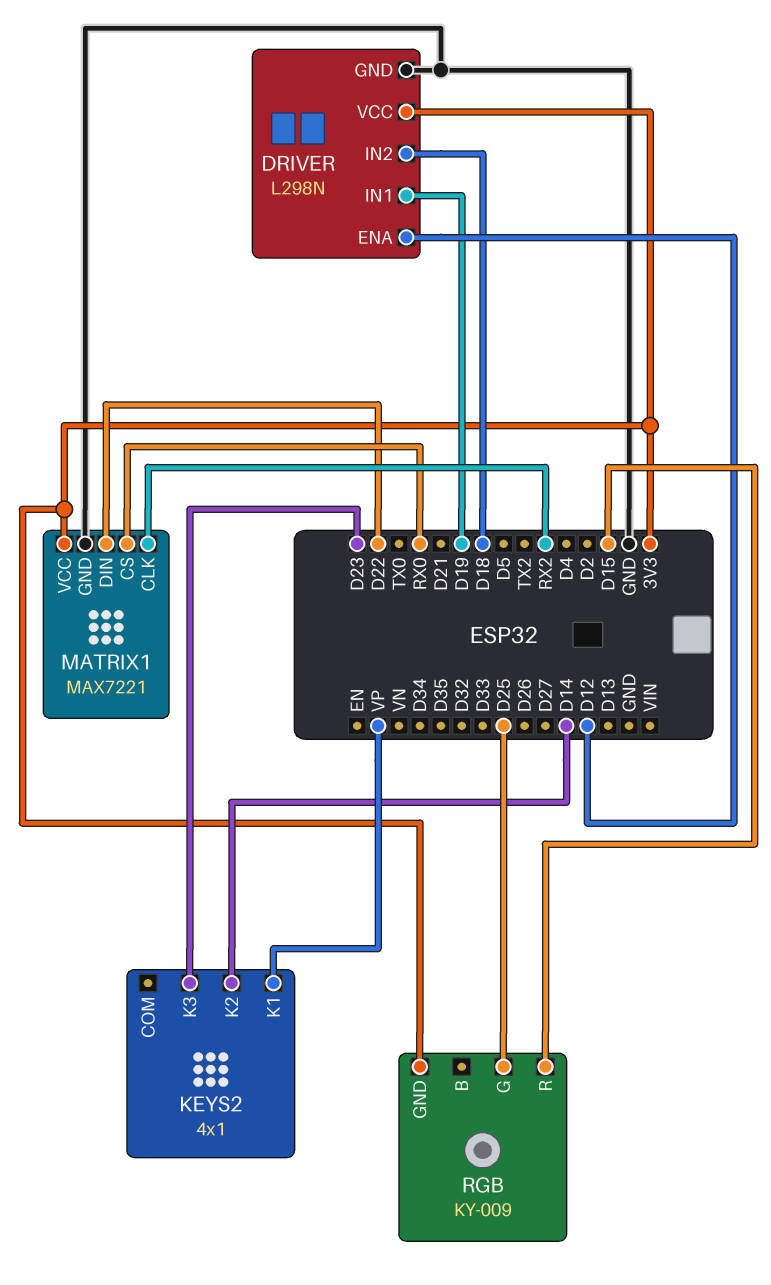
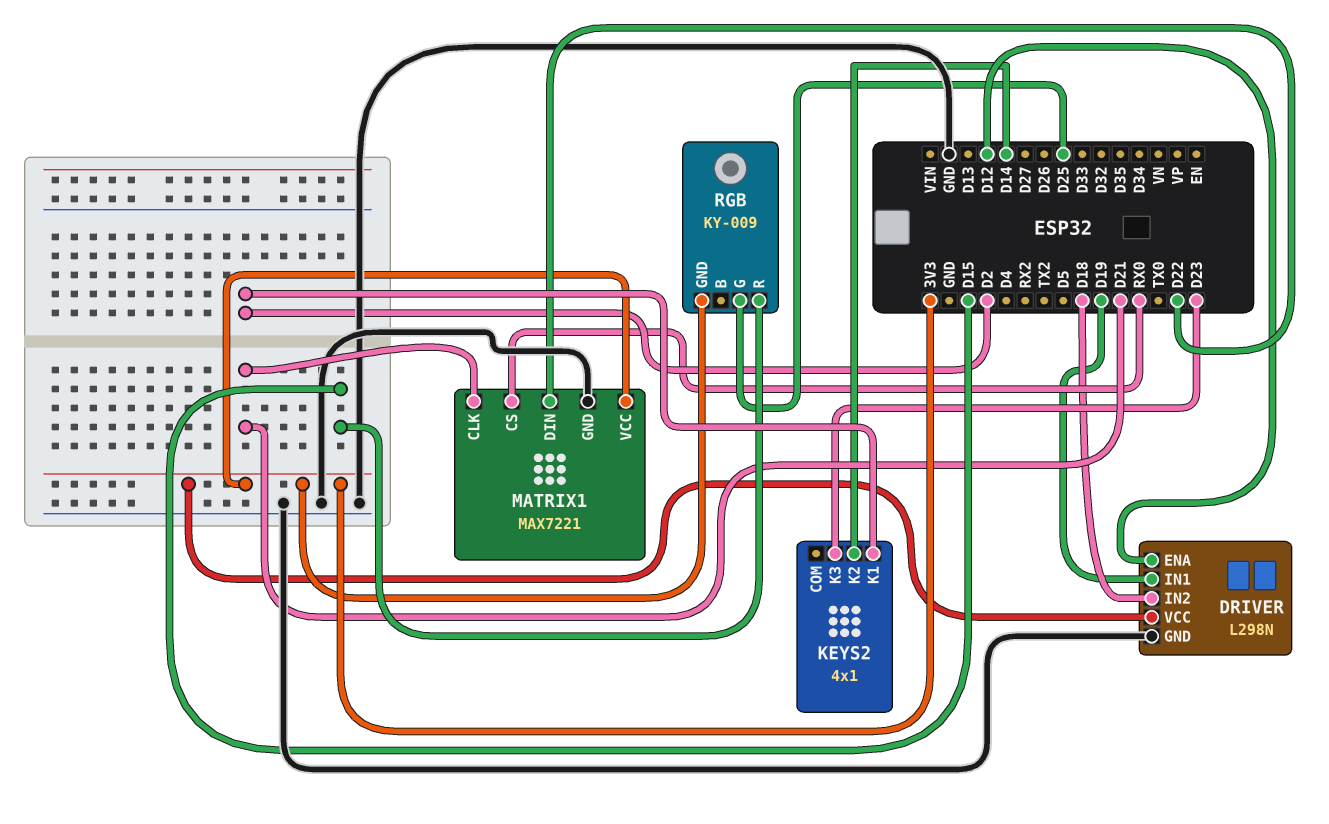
KEYS2 pin K1: VP -> D2
MATRIX1 pin CLK: RX2 -> D21

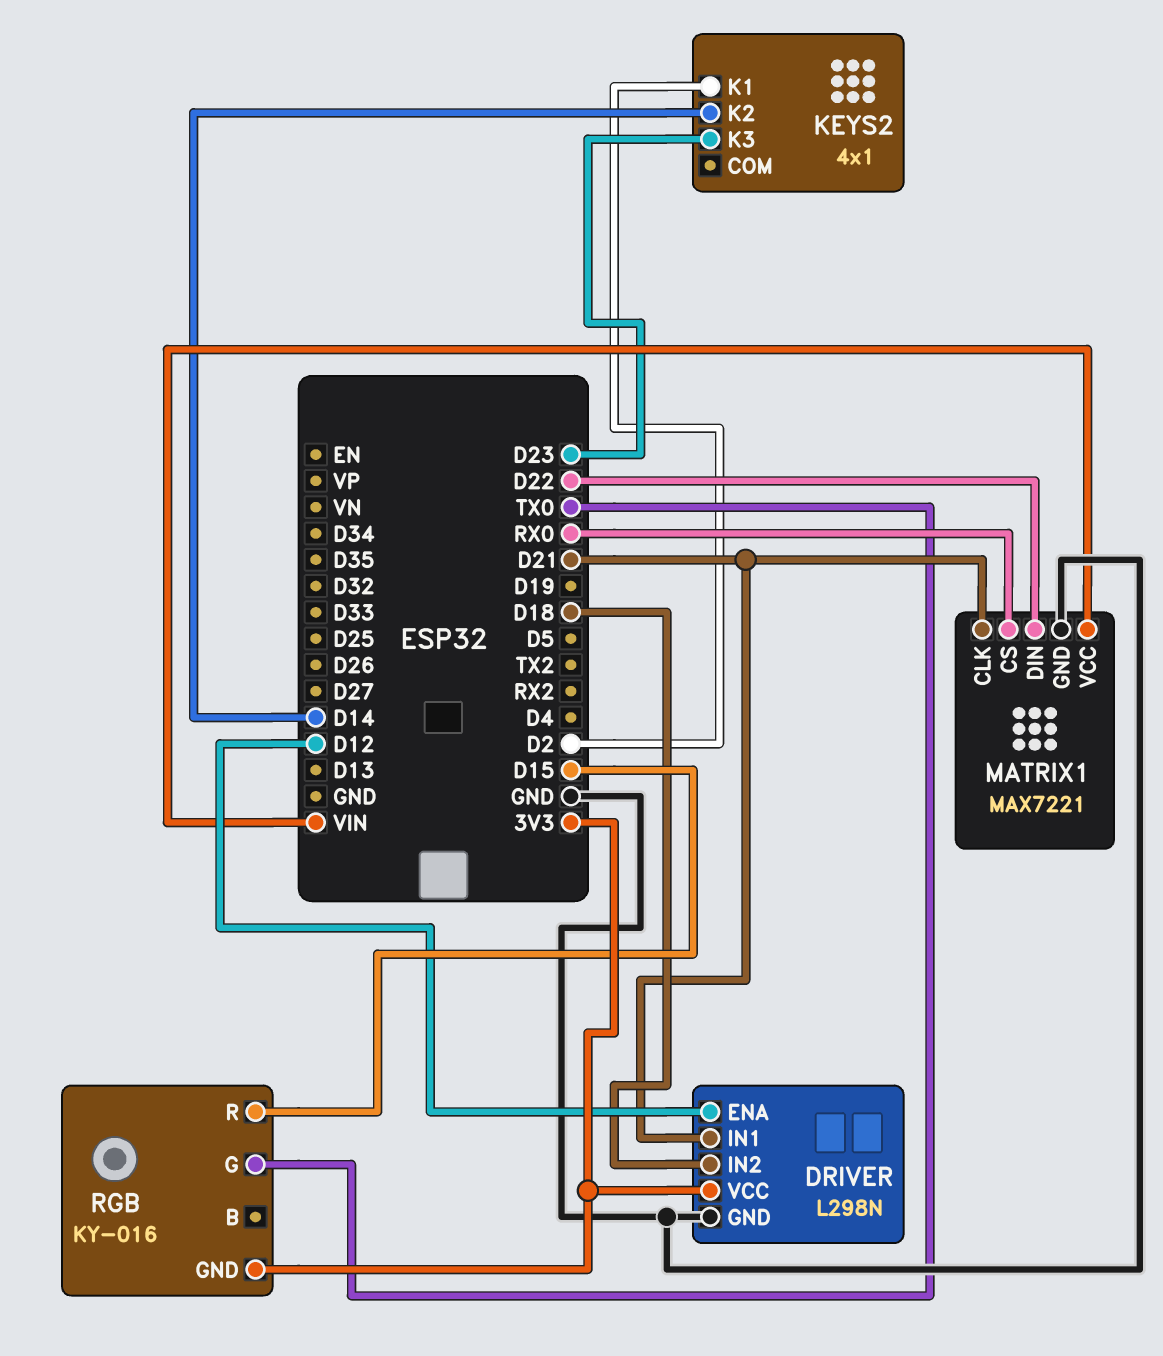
DRIVER pin IN1: D19 -> D21
MATRIX1 pin VCC: 3V3 -> VIN
RGB: KY-009 -> KY-016
RGB pin G: D25 -> TX0

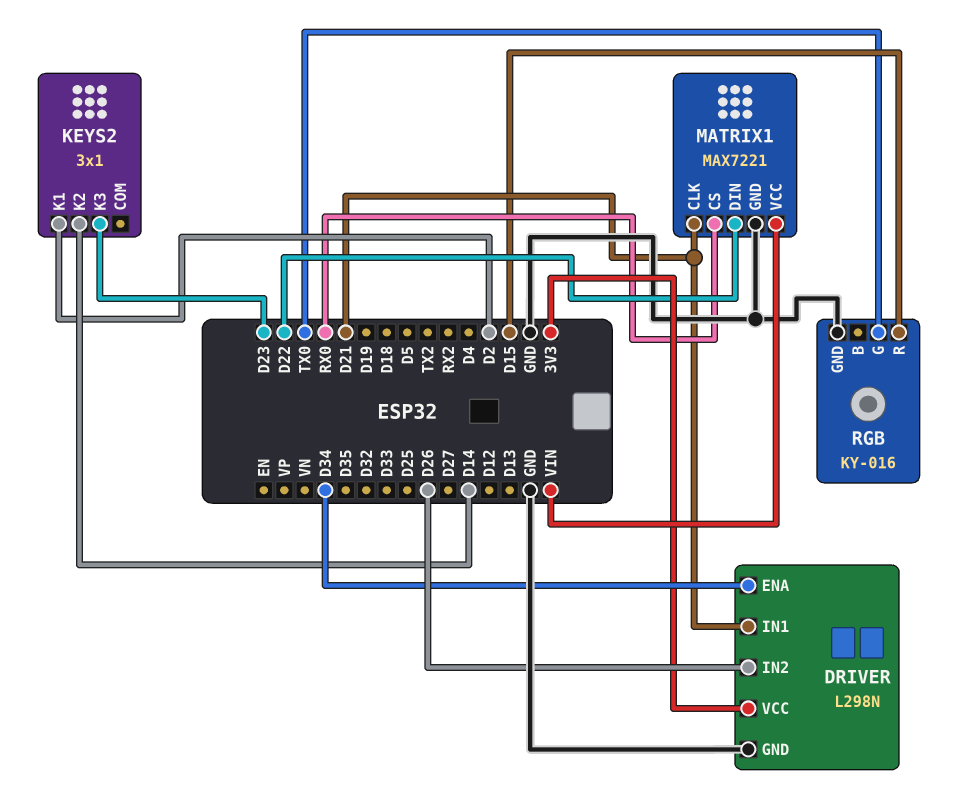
DRIVER pin ENA: D12 -> D34
DRIVER pin IN2: D18 -> D26
KEYS2: 4x1 -> 3x1
RGB pin GND: 3V3 -> GND

